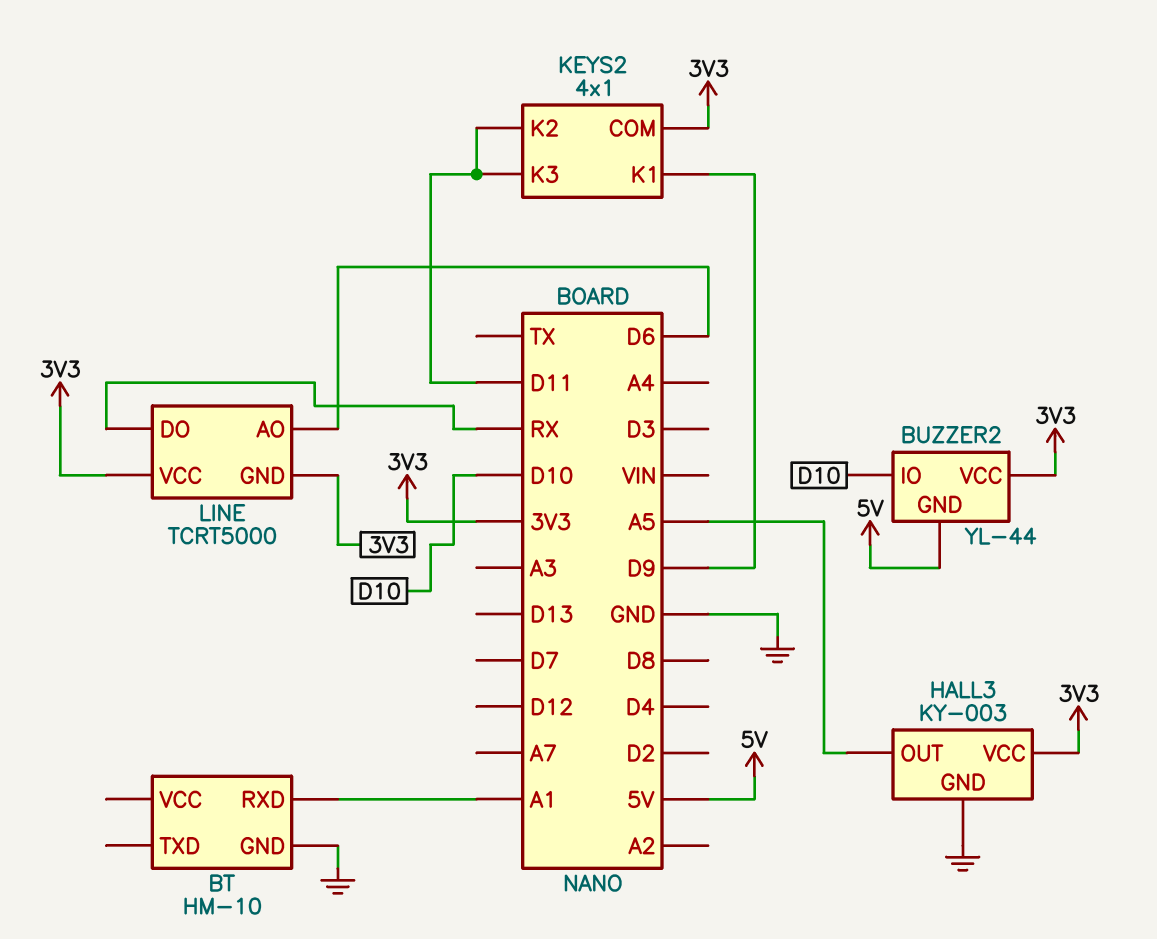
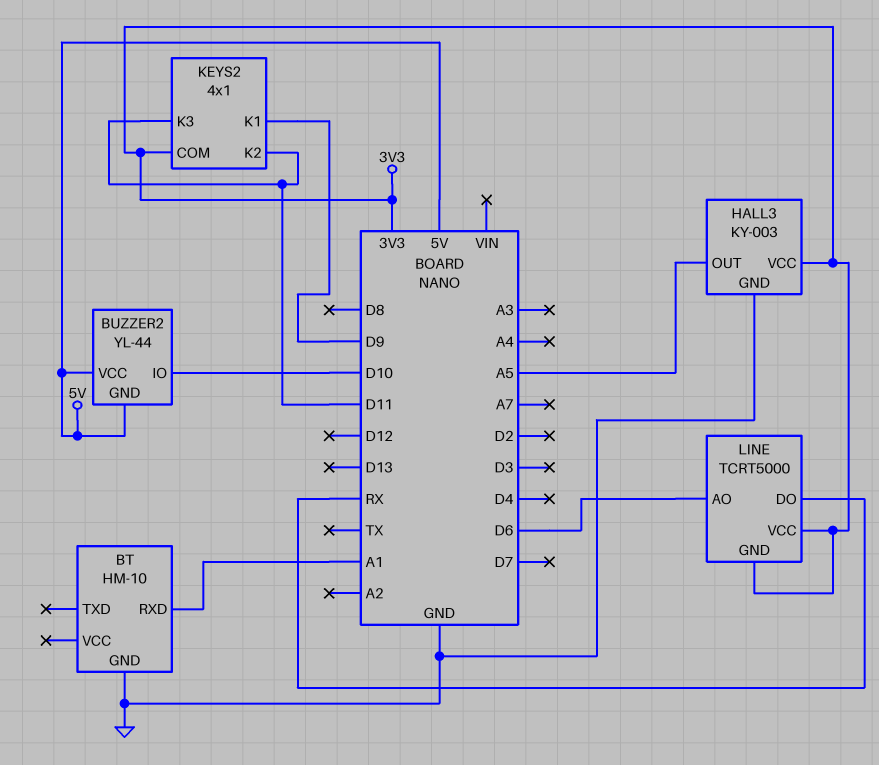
BUZZER2 pin VCC: 3V3 -> 5V

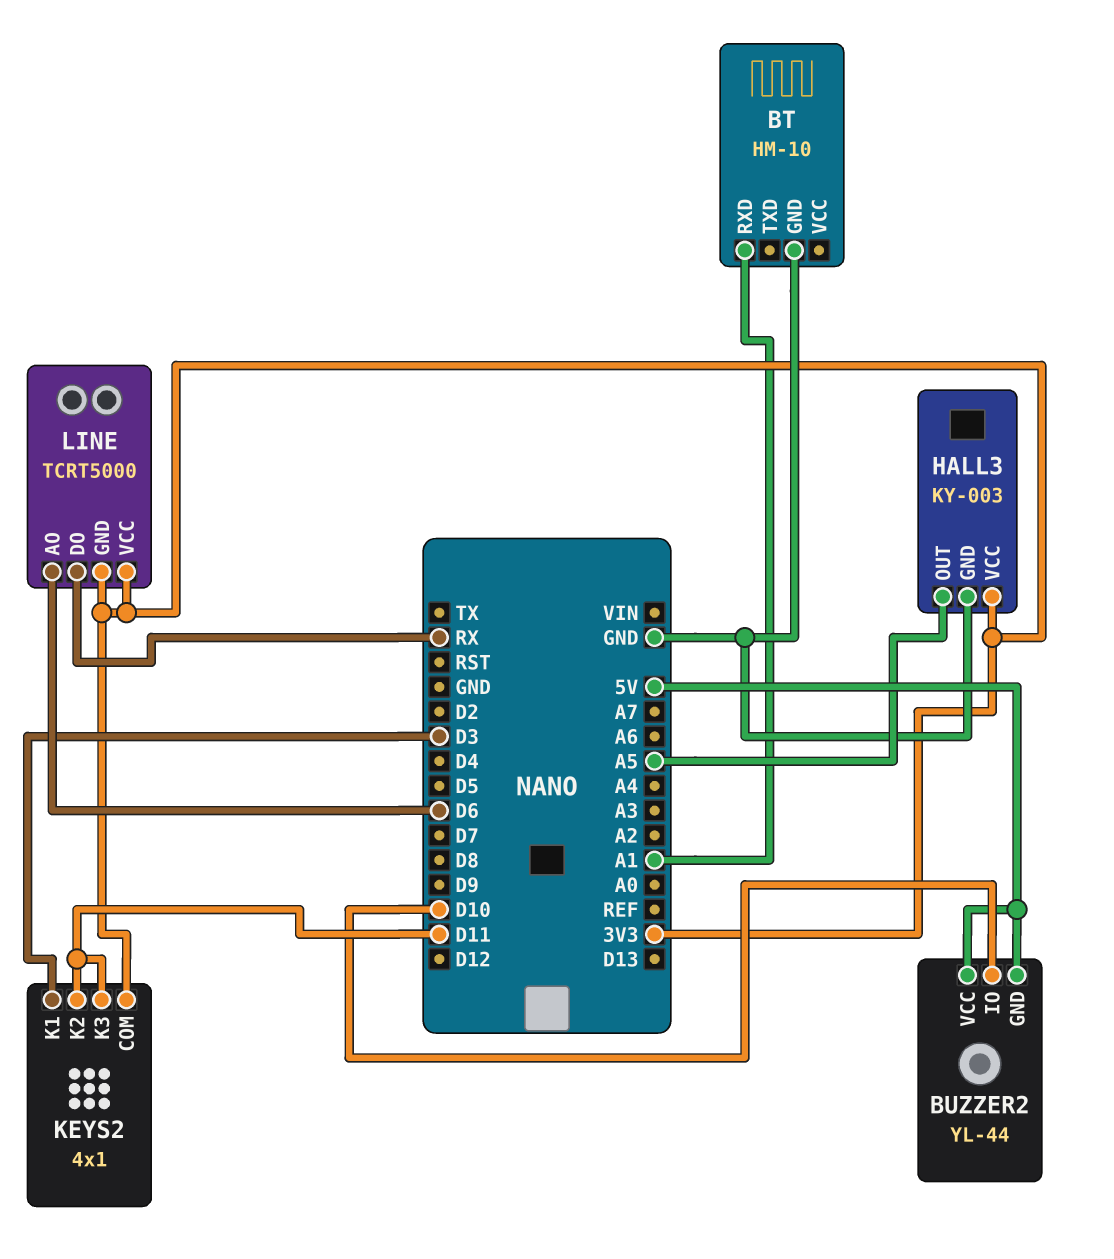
KEYS2 pin K1: D9 -> D3

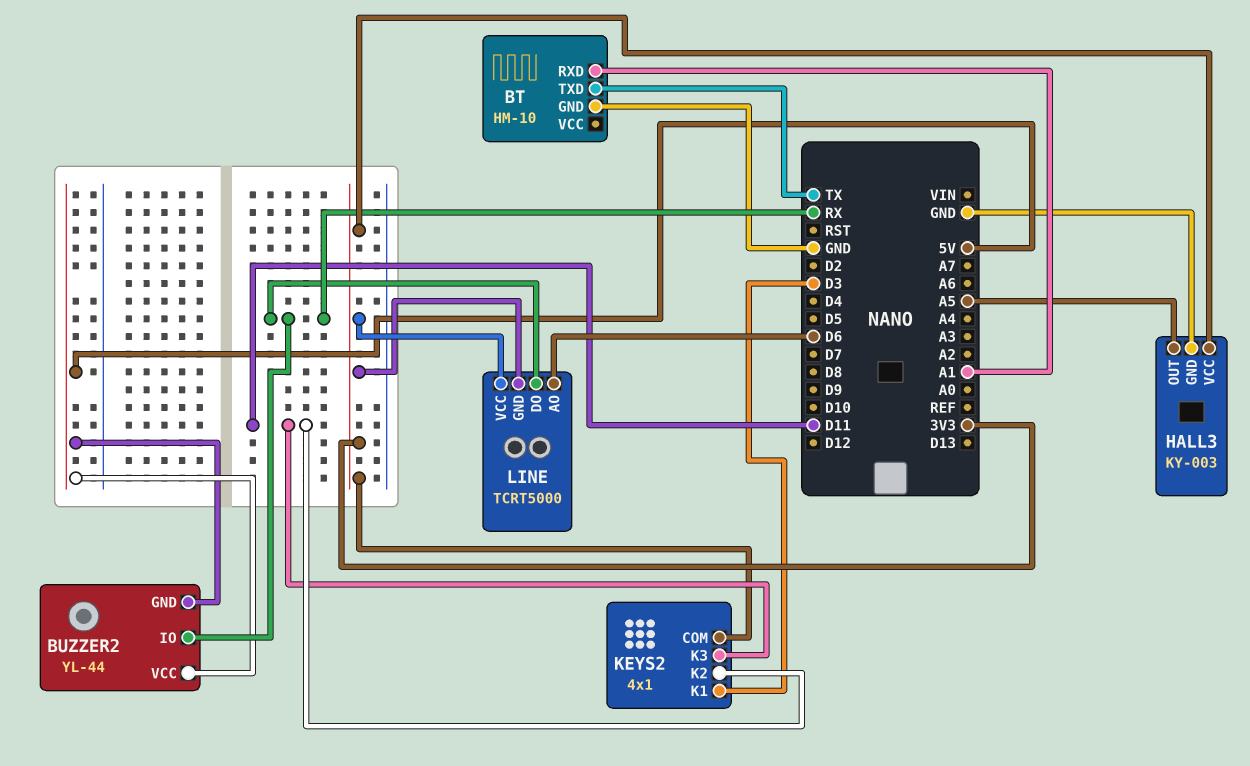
BT pin TXD: none -> TX
BUZZER2 pin IO: D10 -> RX

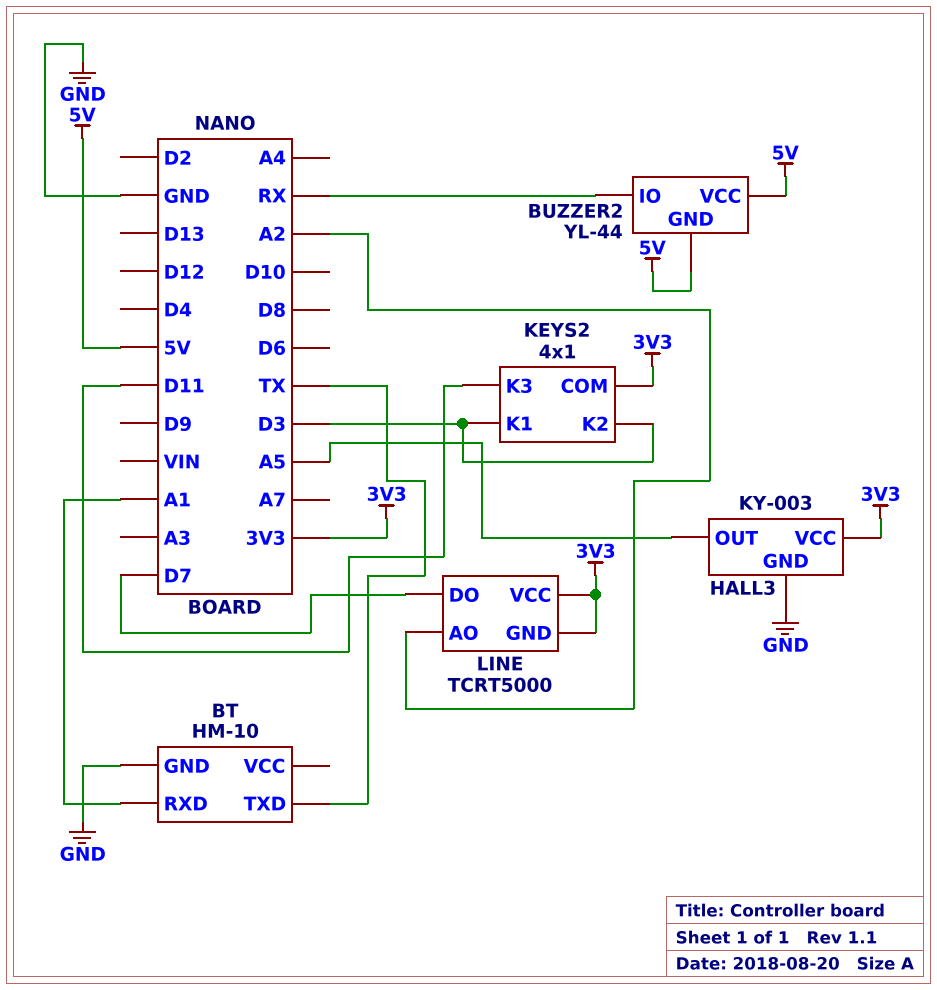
KEYS2 pin K2: D11 -> D3
LINE pin AO: D6 -> A2
LINE pin DO: RX -> D7

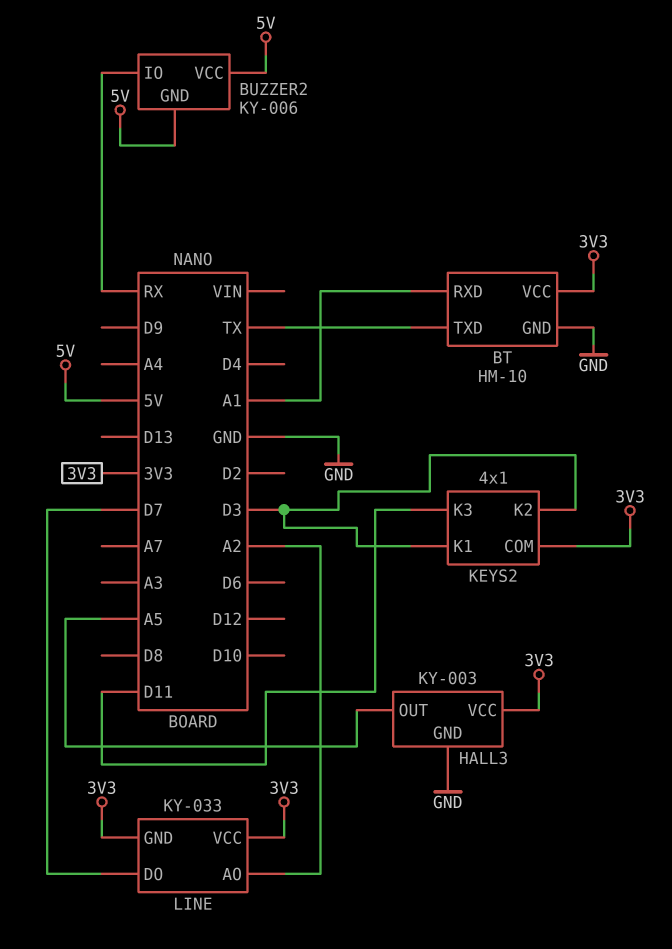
BT pin VCC: none -> 3V3
BUZZER2: YL-44 -> KY-006
LINE: TCRT5000 -> KY-033

